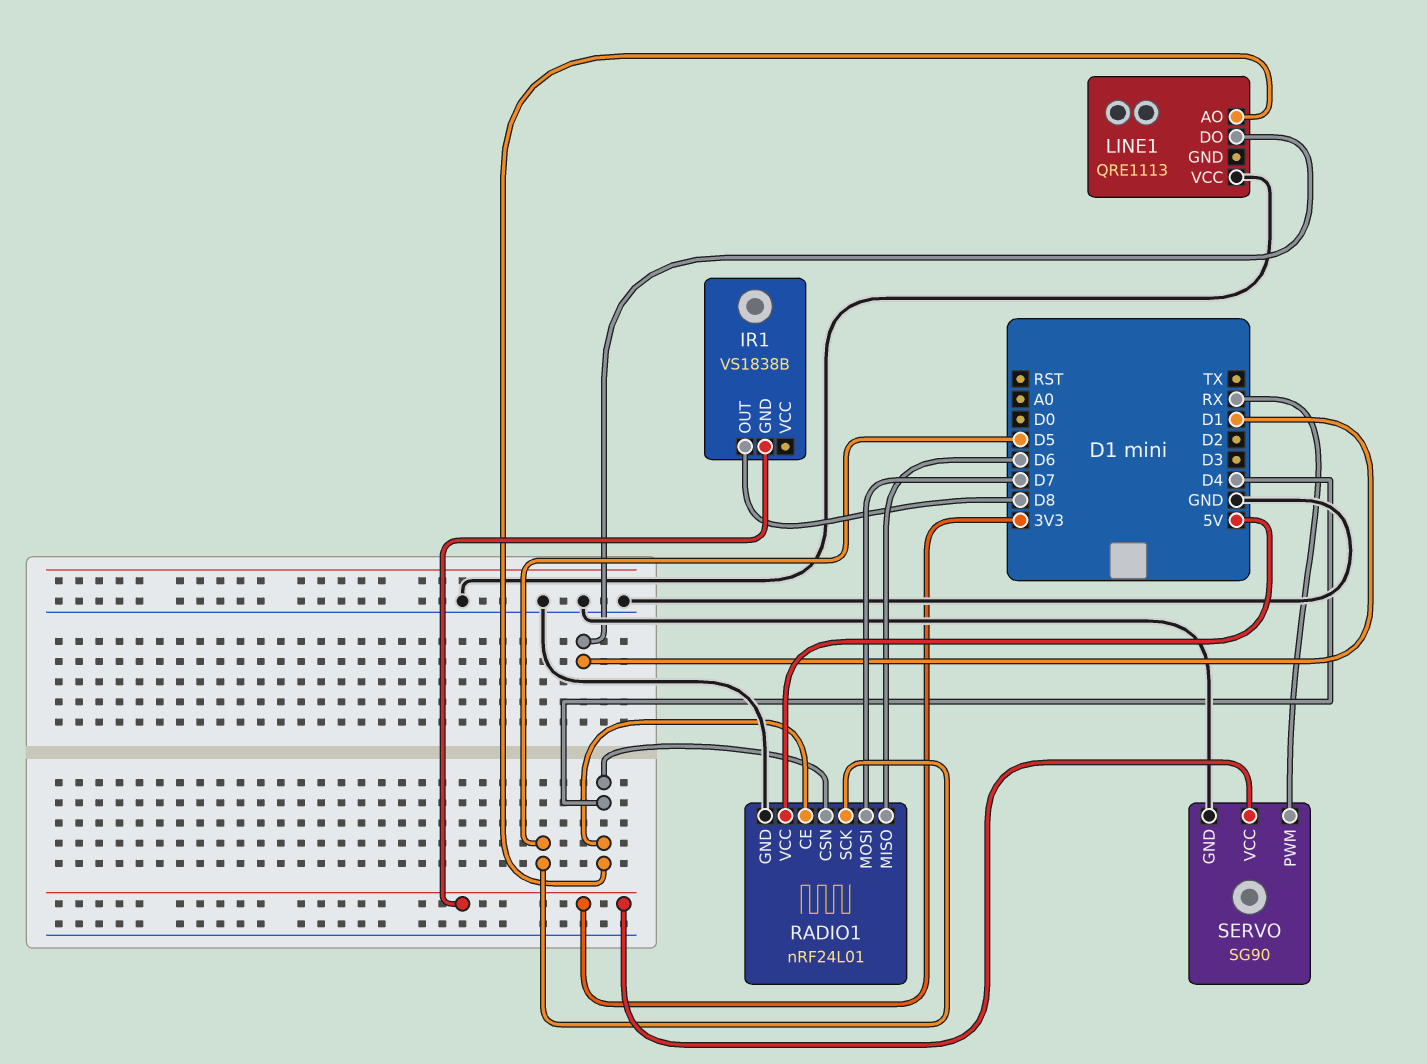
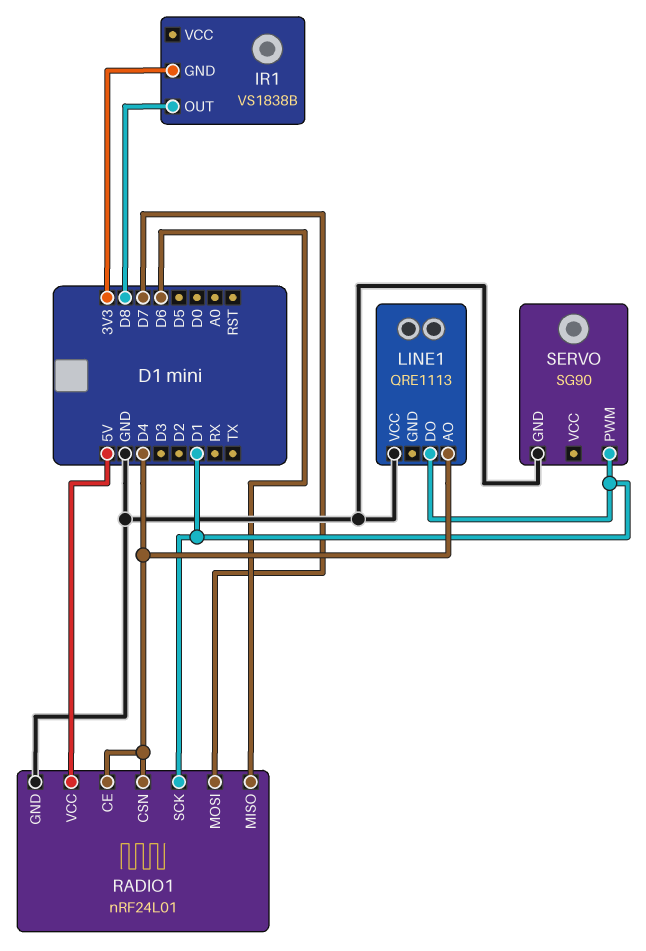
RADIO1 pin SCK: D5 -> D1
SERVO pin PWM: RX -> D1
SERVO pin VCC: 3V3 -> none

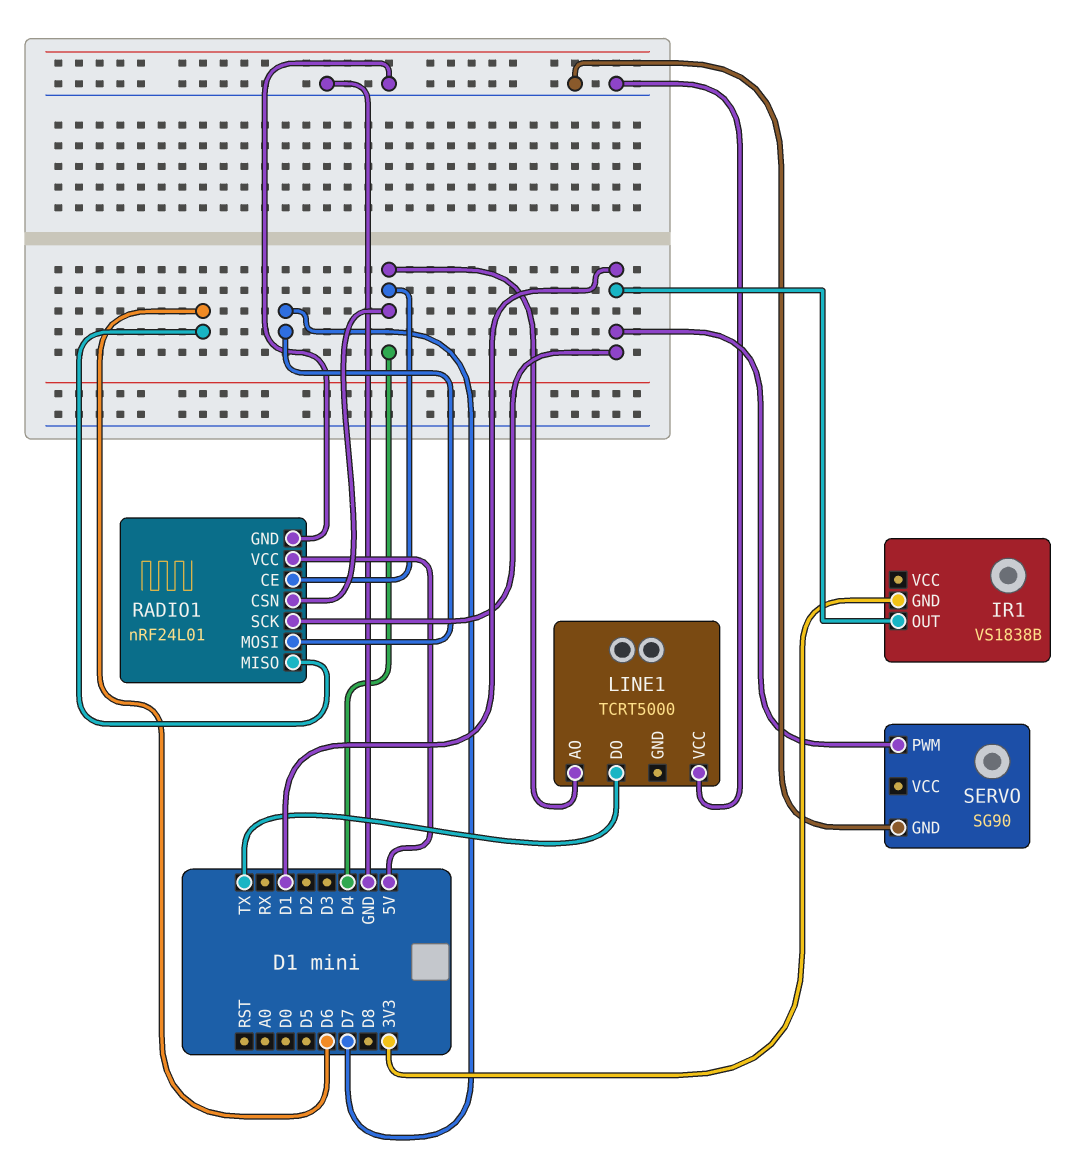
IR1 pin OUT: D8 -> D1
LINE1: QRE1113 -> TCRT5000
LINE1 pin DO: D1 -> TX

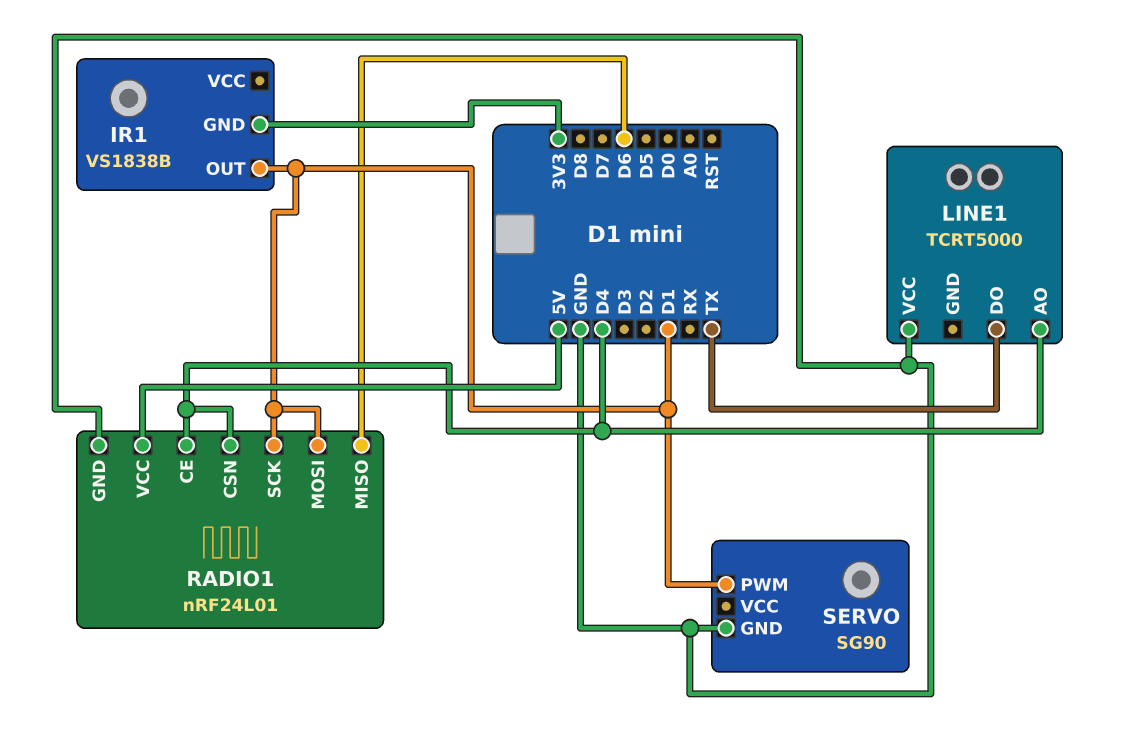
RADIO1 pin MOSI: D7 -> D1

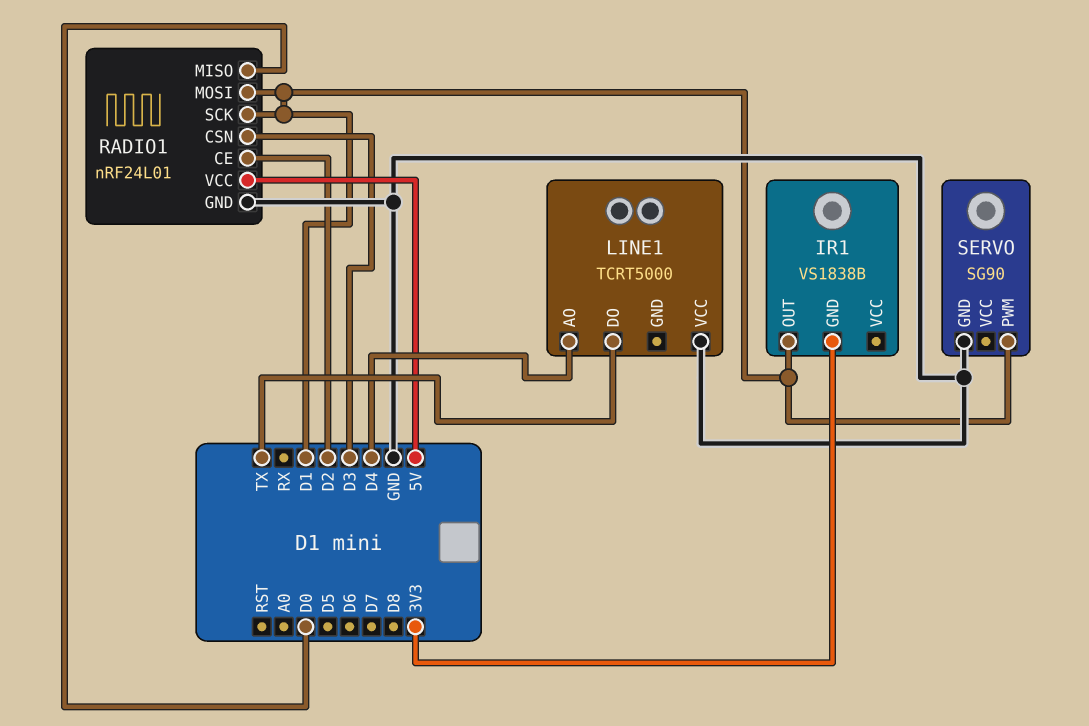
RADIO1 pin CE: D4 -> D2
RADIO1 pin CSN: D4 -> D3
RADIO1 pin MISO: D6 -> D0

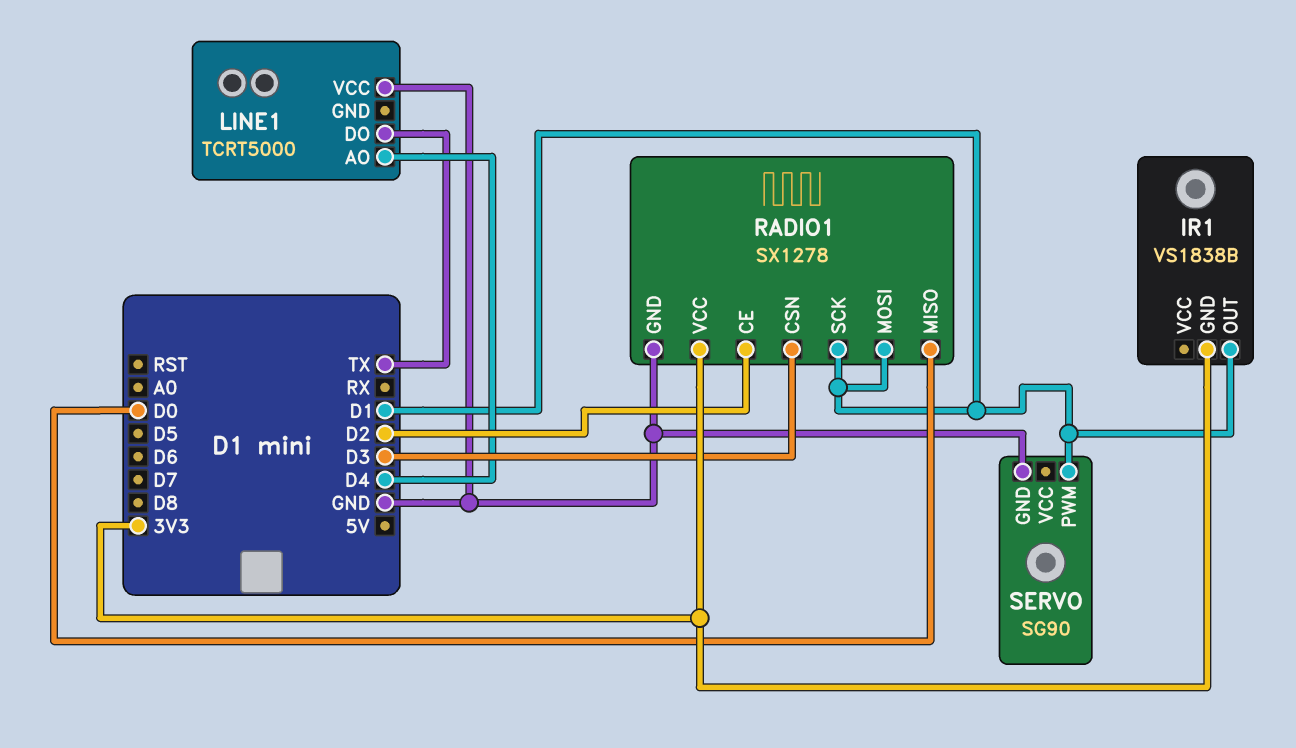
RADIO1: nRF24L01 -> SX1278
RADIO1 pin VCC: 5V -> 3V3

